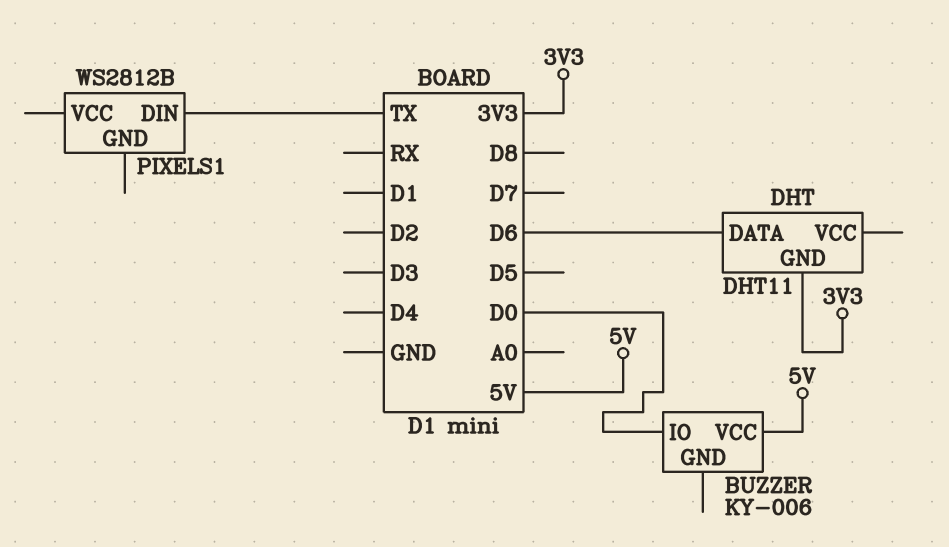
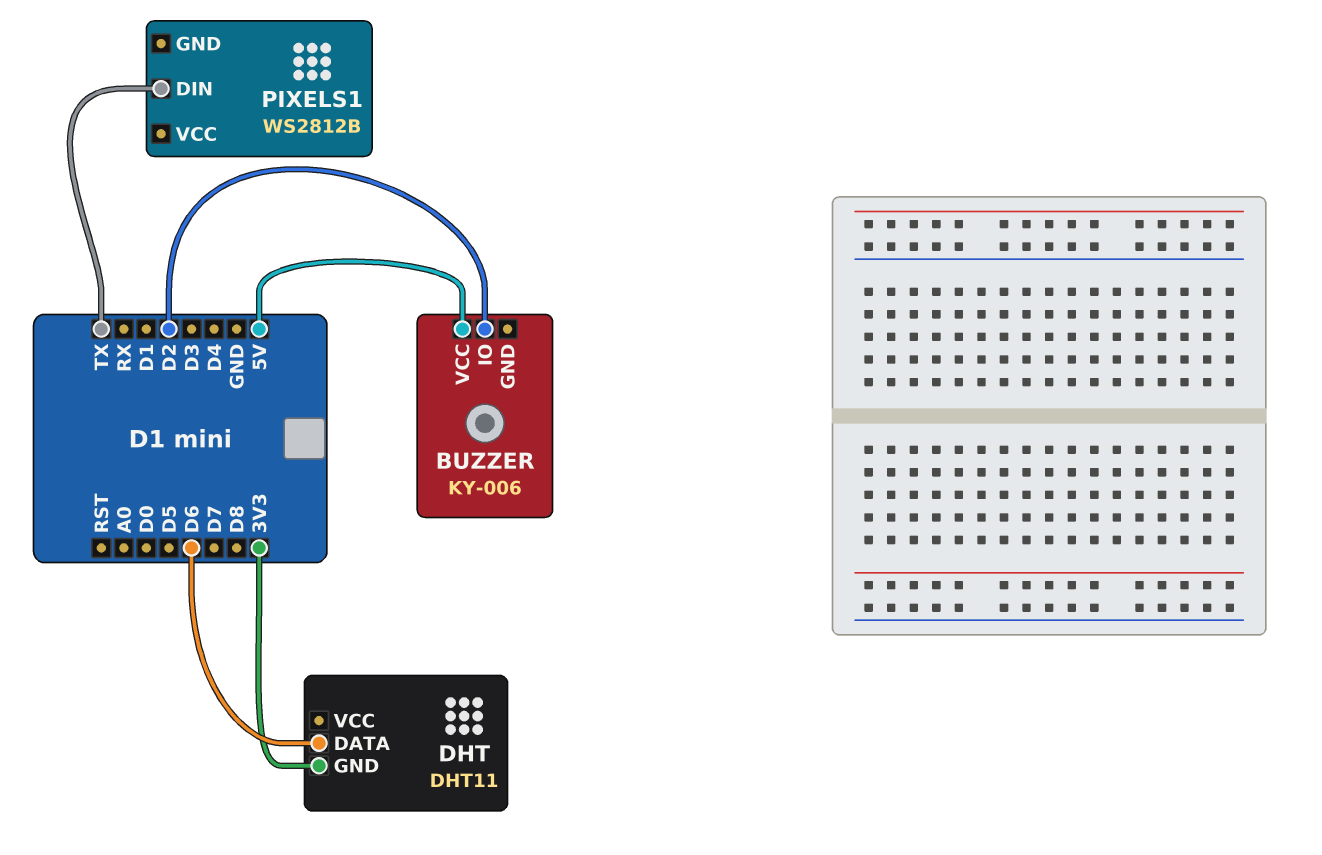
BUZZER pin IO: D0 -> D2

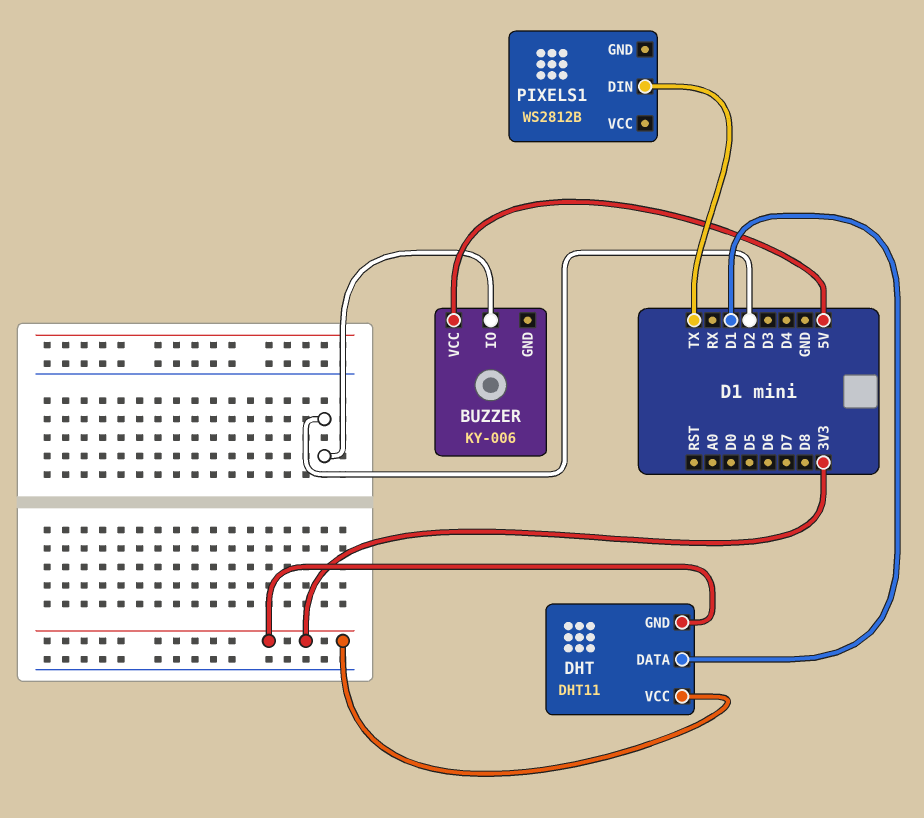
DHT pin DATA: D6 -> D1
DHT pin VCC: none -> 3V3

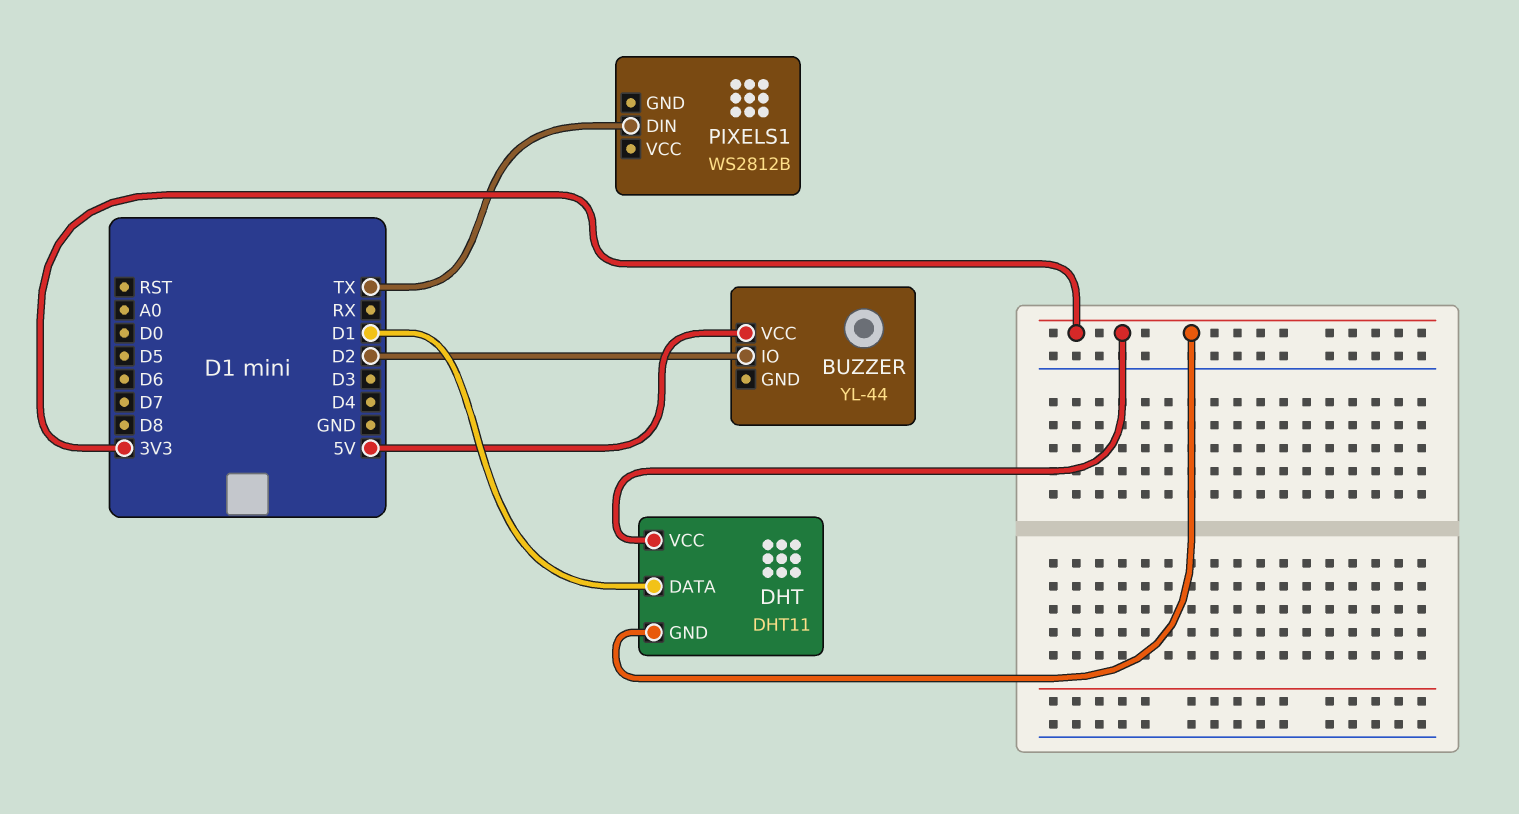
BUZZER: KY-006 -> YL-44

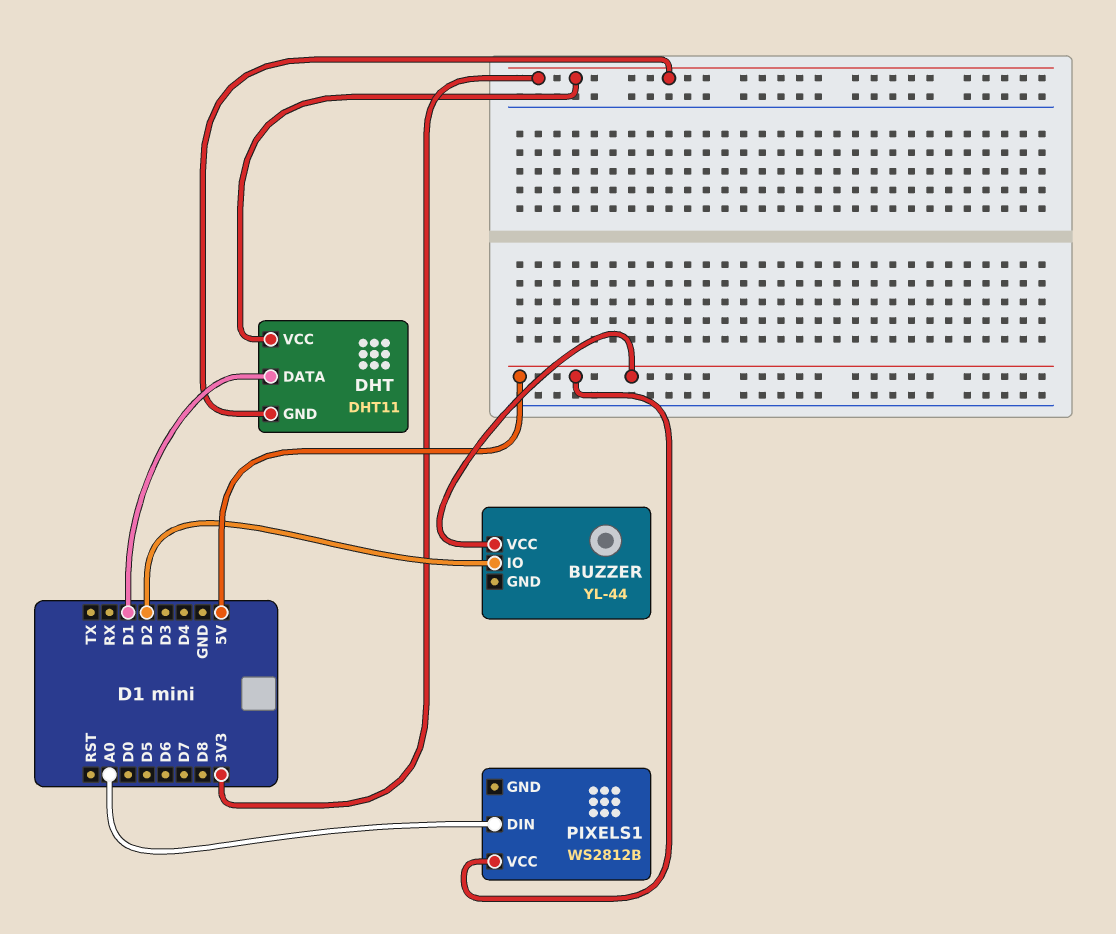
PIXELS1 pin DIN: TX -> A0
PIXELS1 pin VCC: none -> 5V

